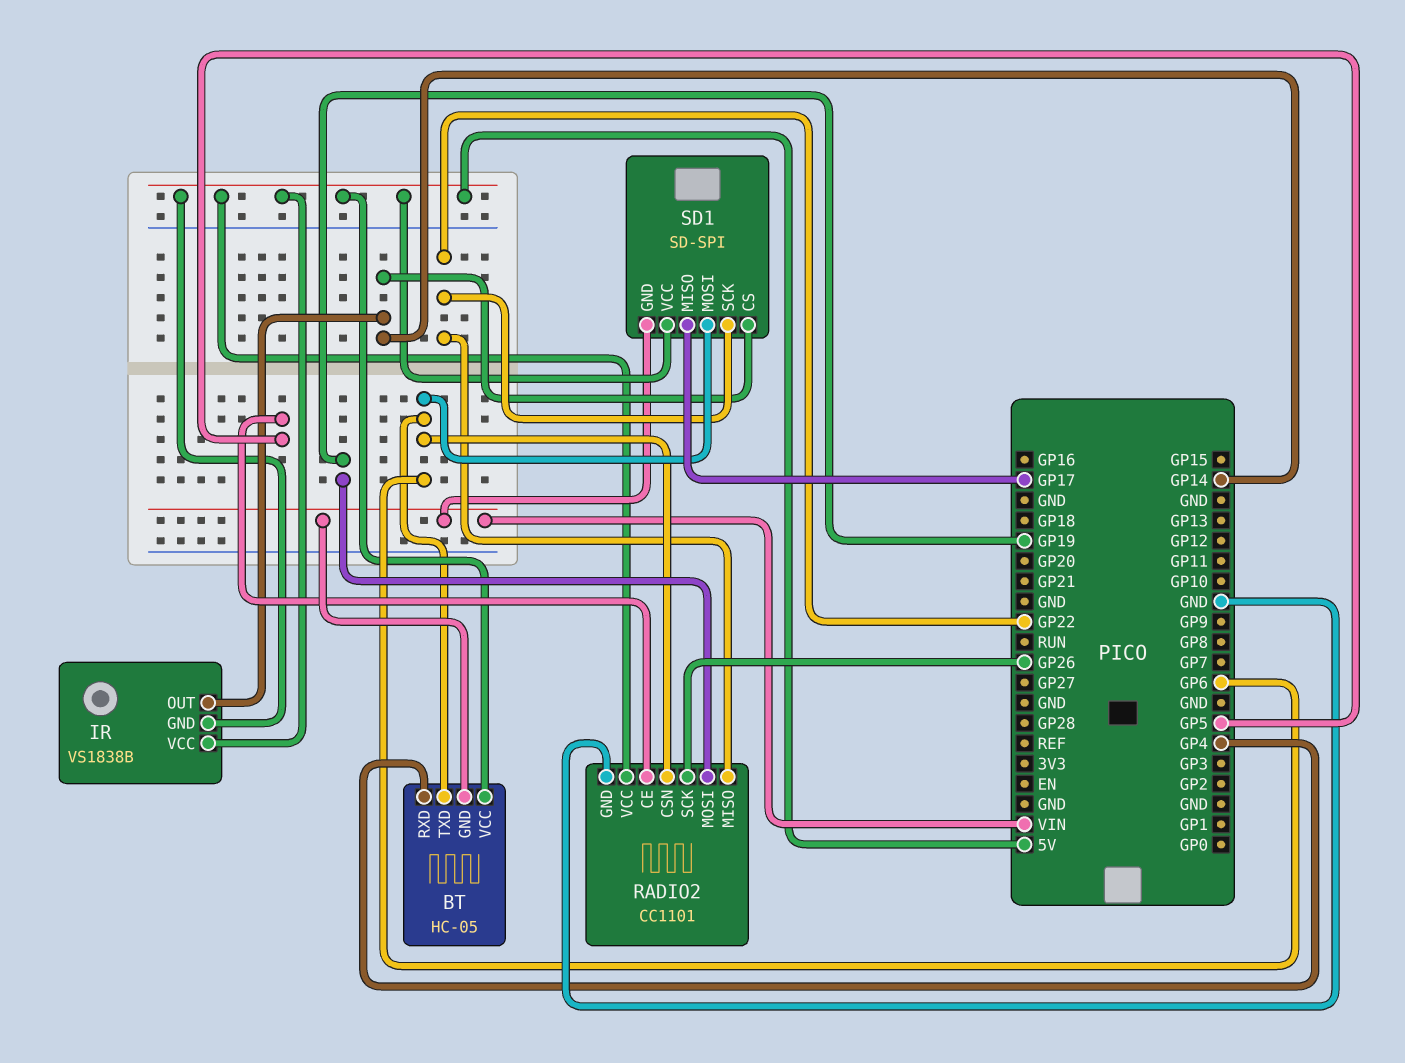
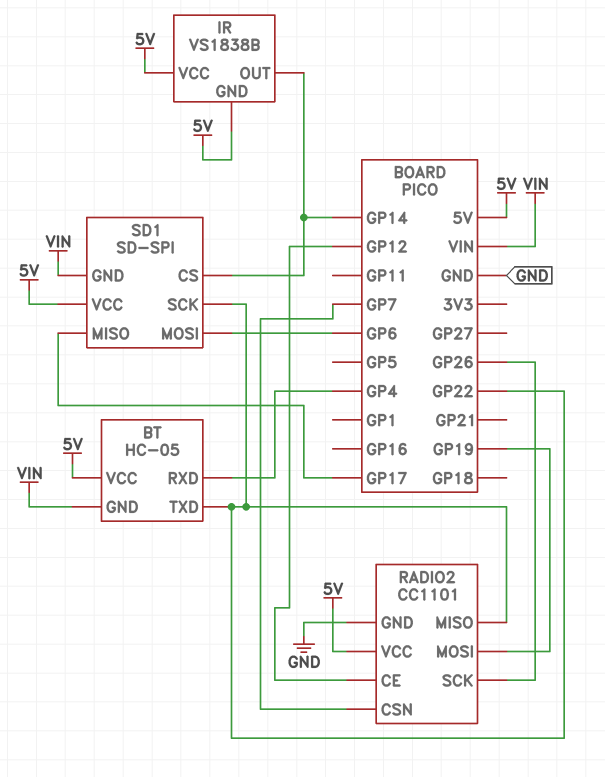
BT pin TXD: GP6 -> GP22
RADIO2 pin CE: GP5 -> GP12
RADIO2 pin CSN: GP6 -> GP7

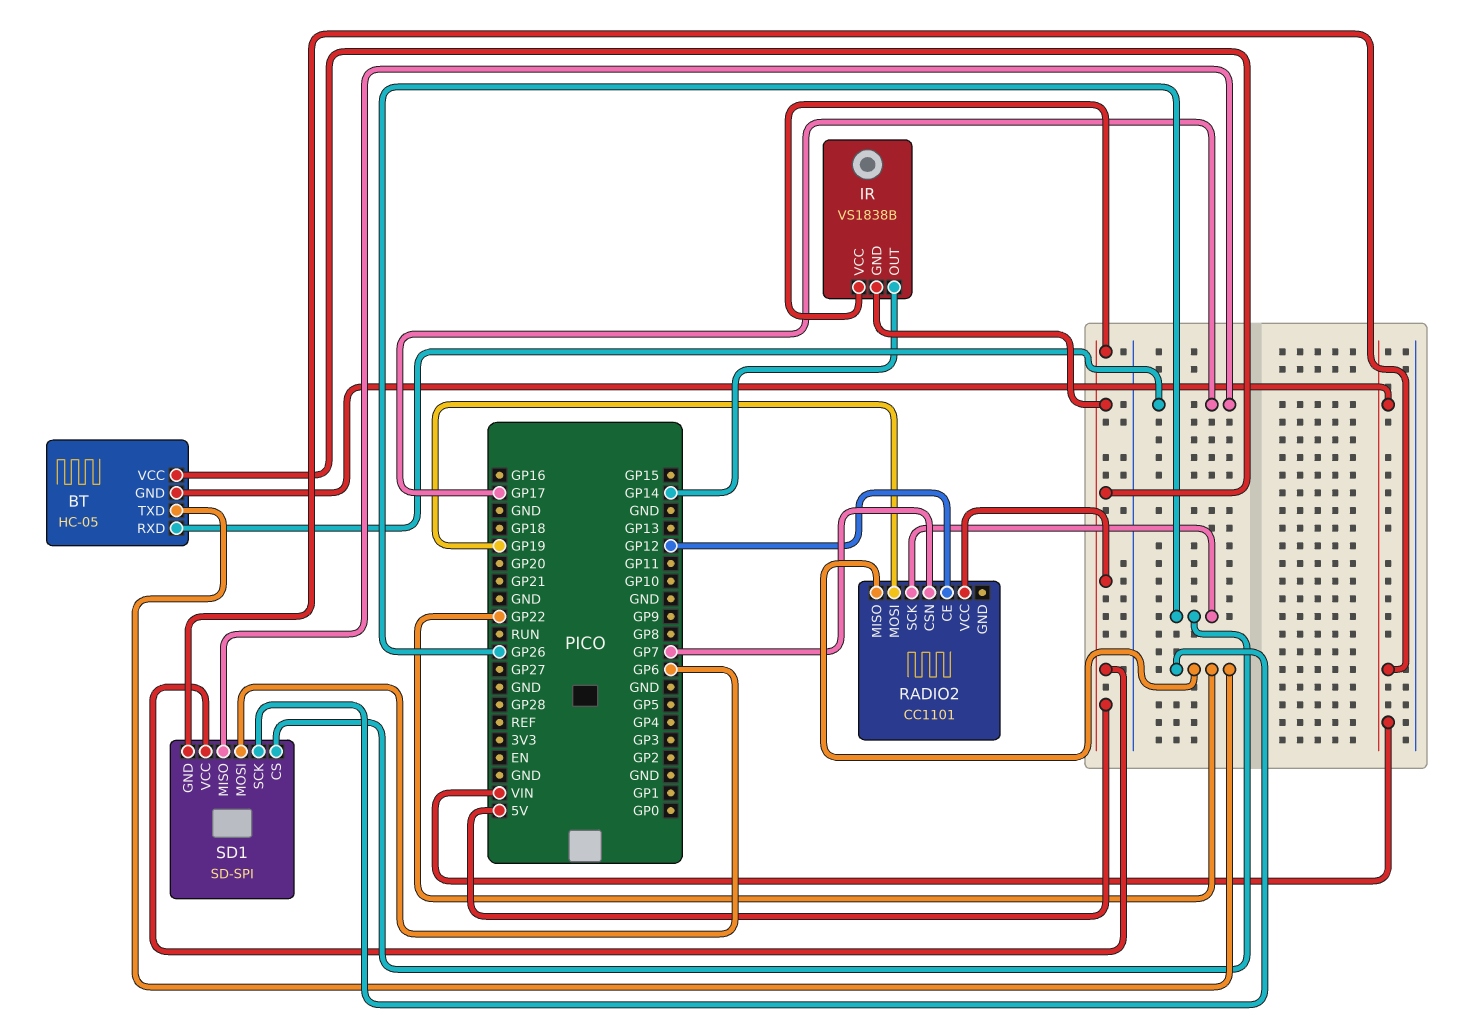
BT pin RXD: GP4 -> GP17
RADIO2 pin GND: GND -> none
SD1 pin CS: GP14 -> GP26

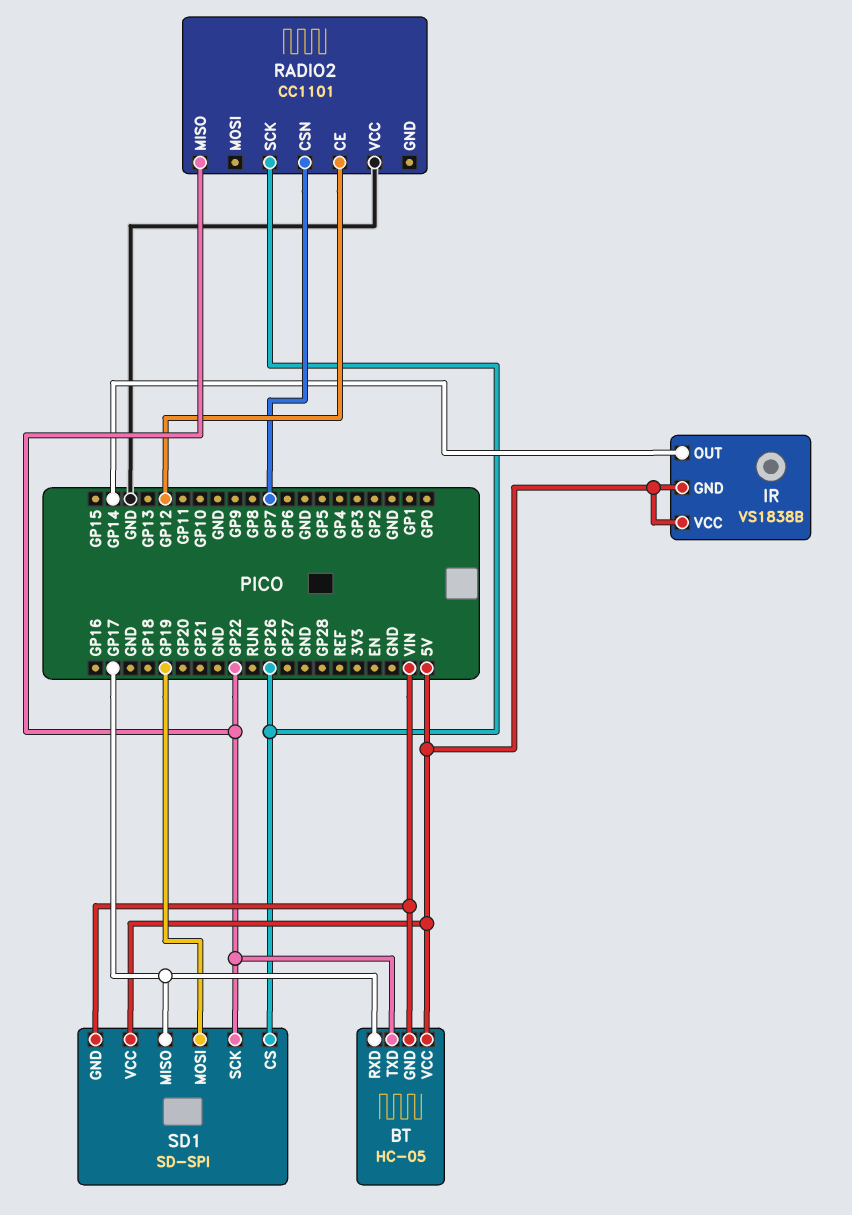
RADIO2 pin MOSI: GP19 -> none
RADIO2 pin VCC: 5V -> GND
SD1 pin MOSI: GP6 -> GP19

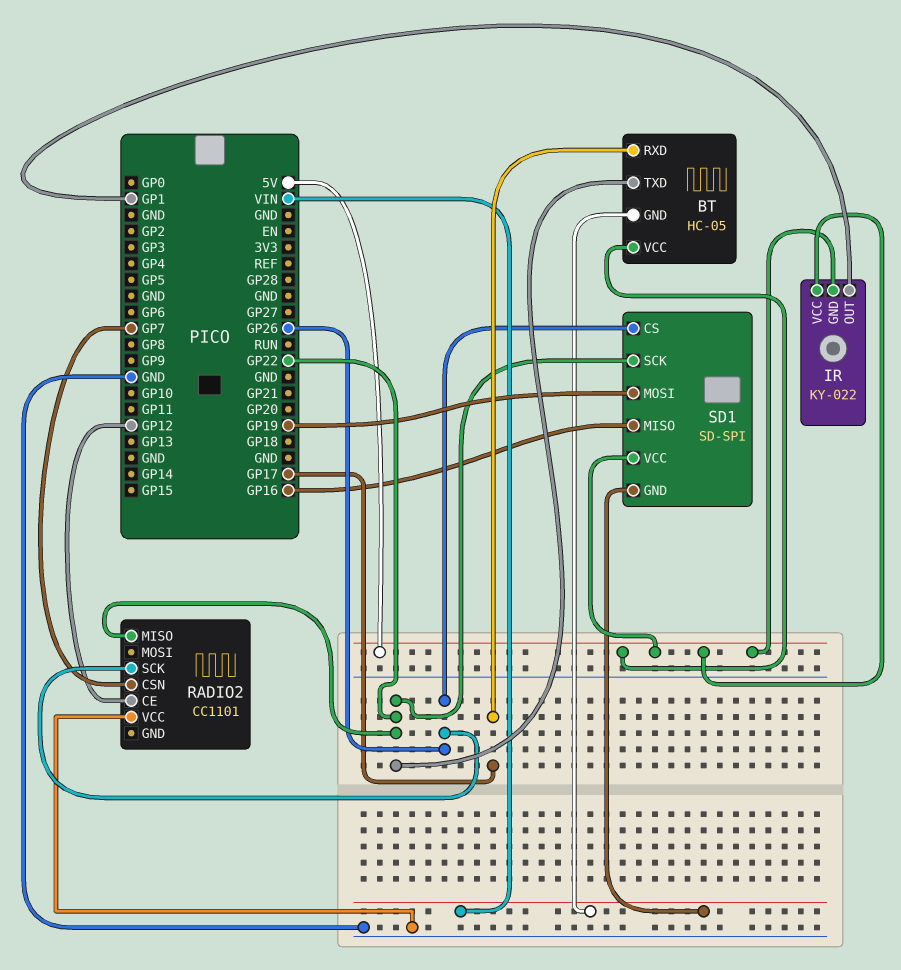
IR: VS1838B -> KY-022
IR pin OUT: GP14 -> GP1
SD1 pin MISO: GP17 -> GP16

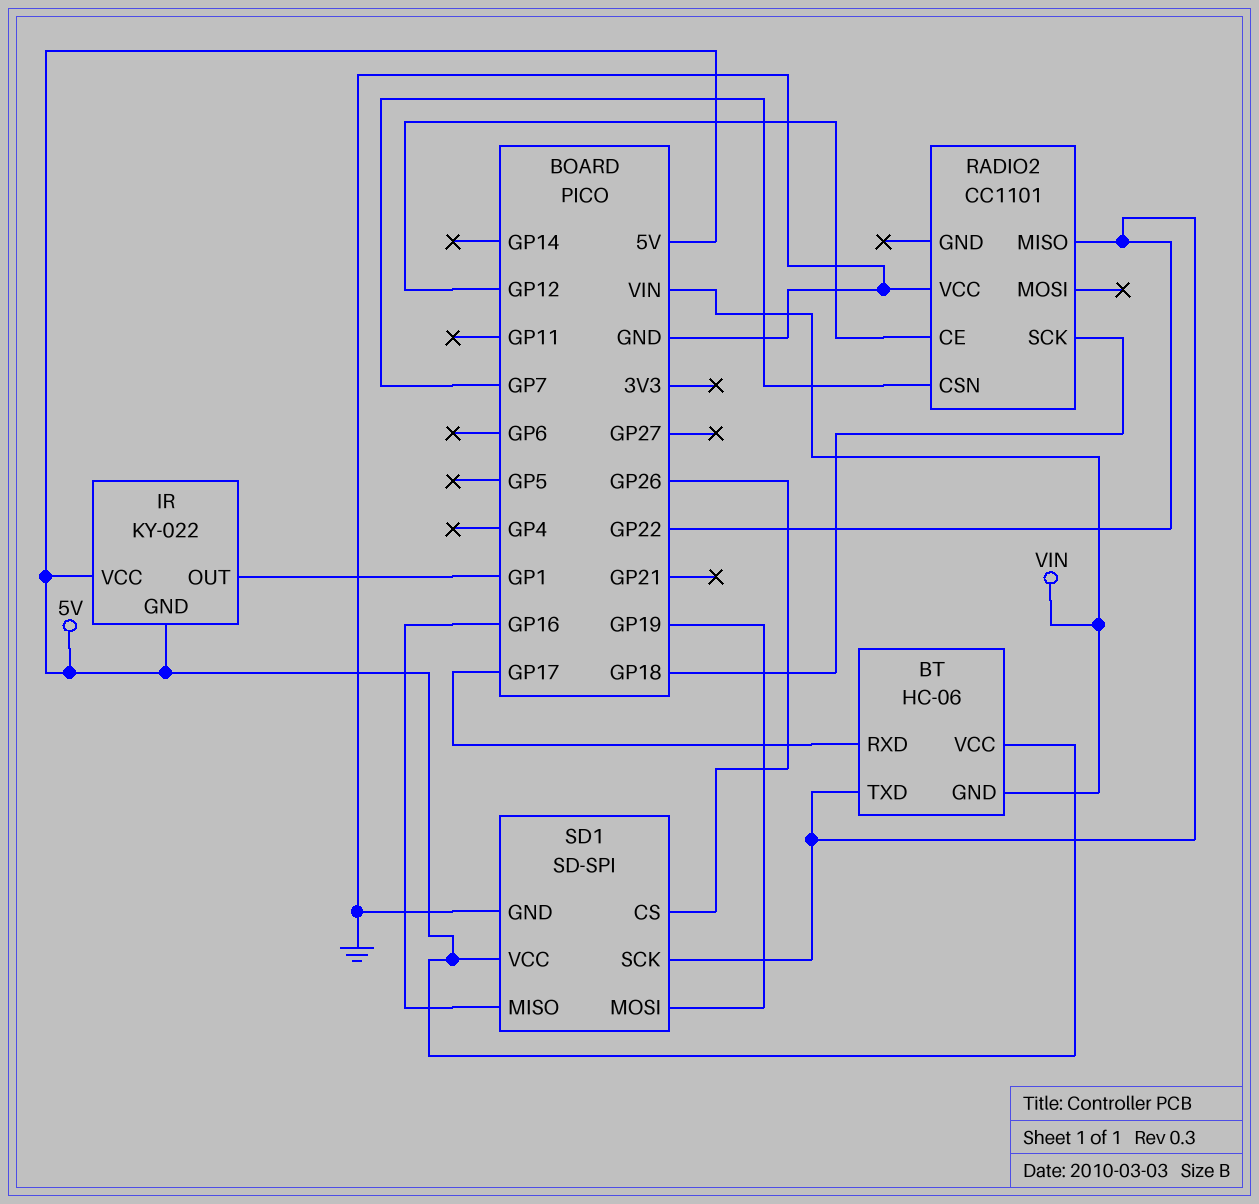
BT: HC-05 -> HC-06
RADIO2 pin SCK: GP26 -> GP18
SD1 pin GND: VIN -> GND

